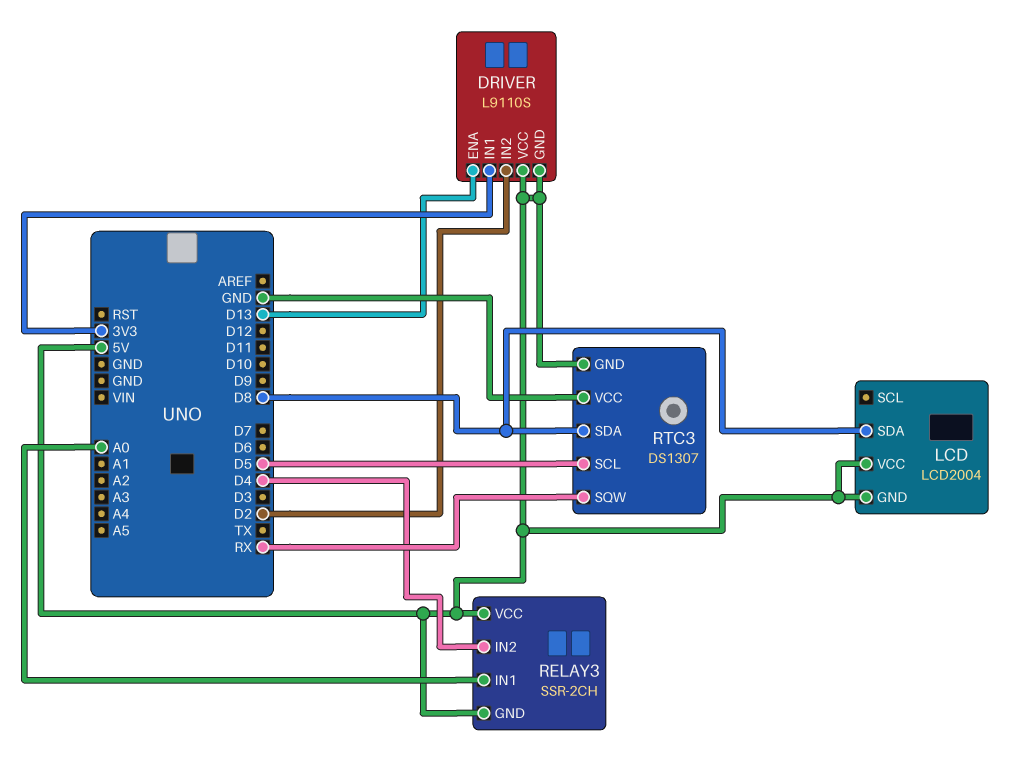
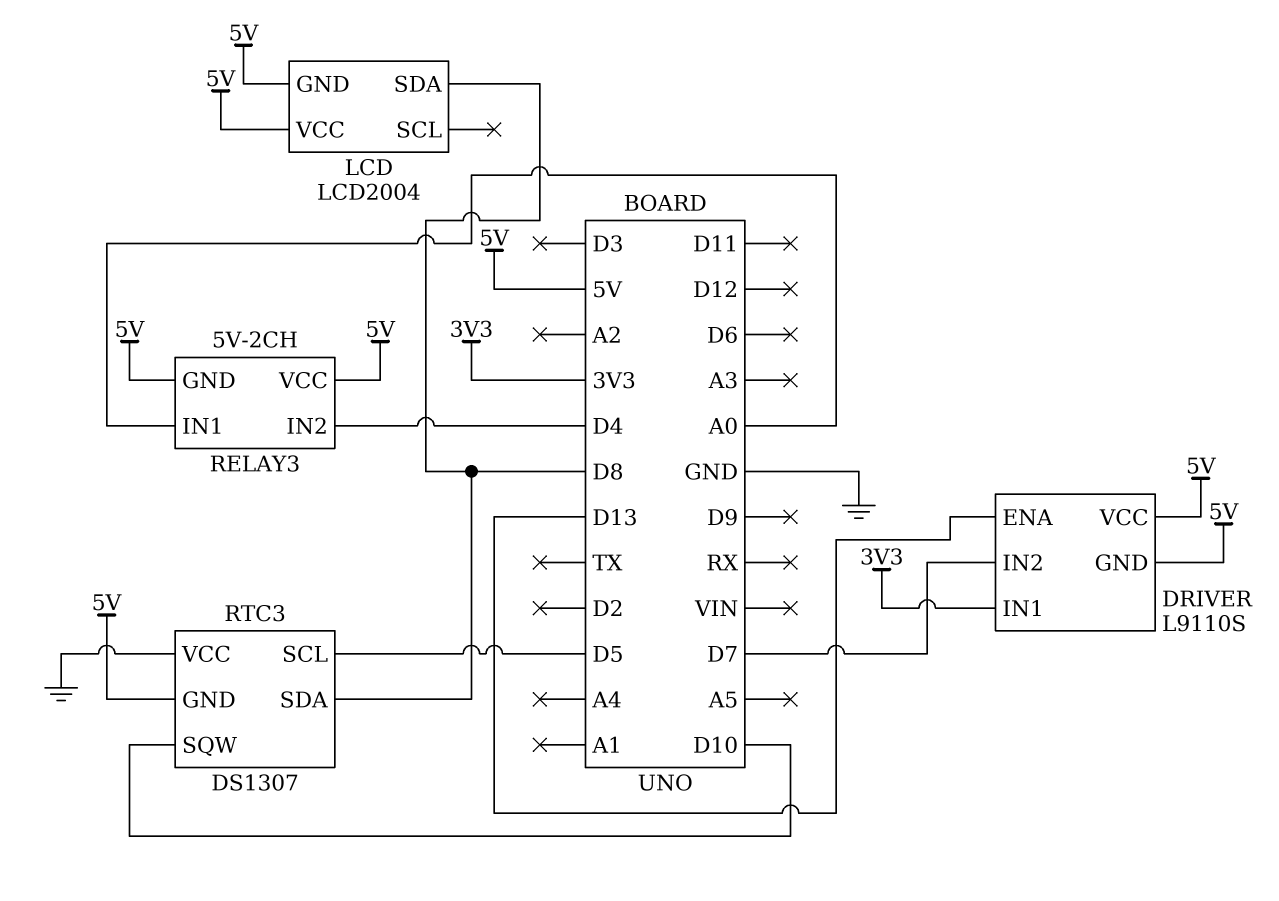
DRIVER pin IN2: D2 -> D7
RELAY3: SSR-2CH -> 5V-2CH
RTC3 pin SQW: RX -> D10

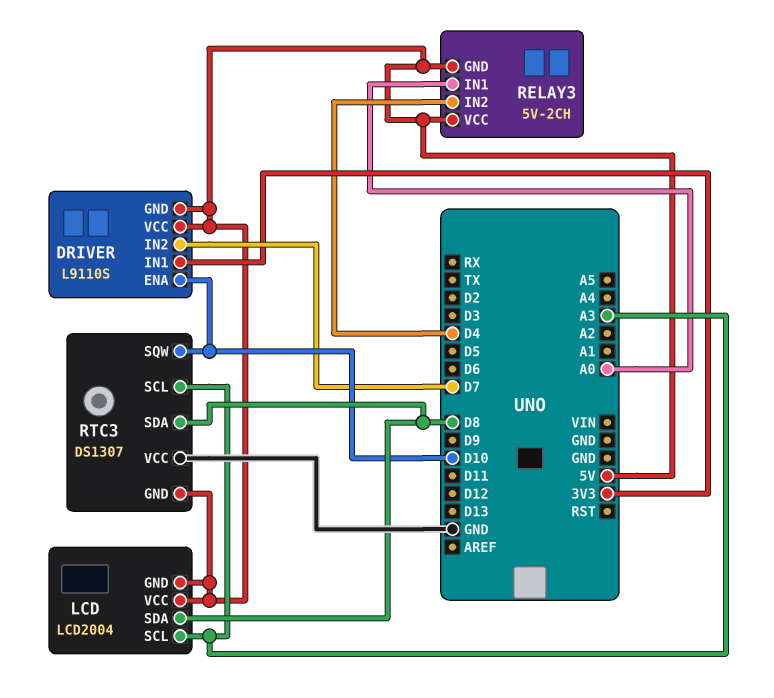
DRIVER pin ENA: D13 -> D10
LCD pin SCL: none -> A3
RTC3 pin SCL: D5 -> A3

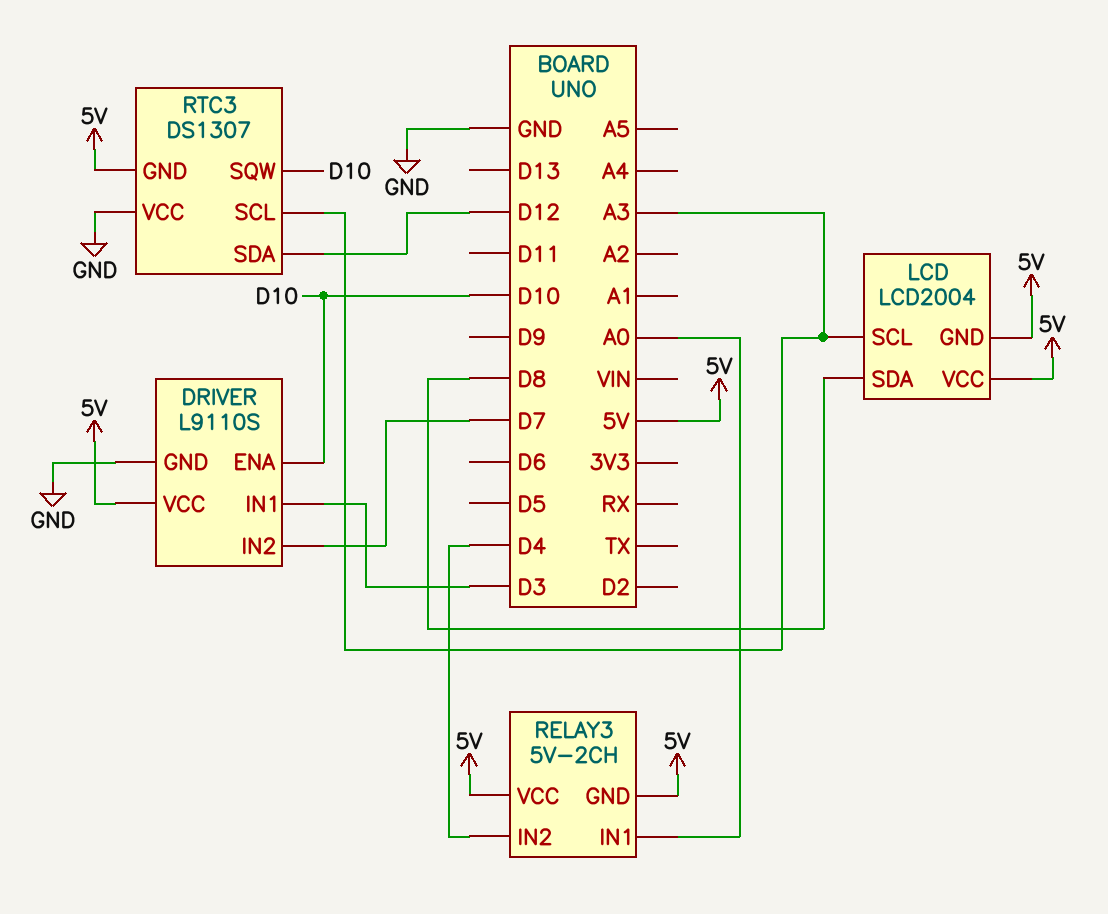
DRIVER pin GND: 5V -> GND
DRIVER pin IN1: 3V3 -> D3
RTC3 pin SDA: D8 -> D12

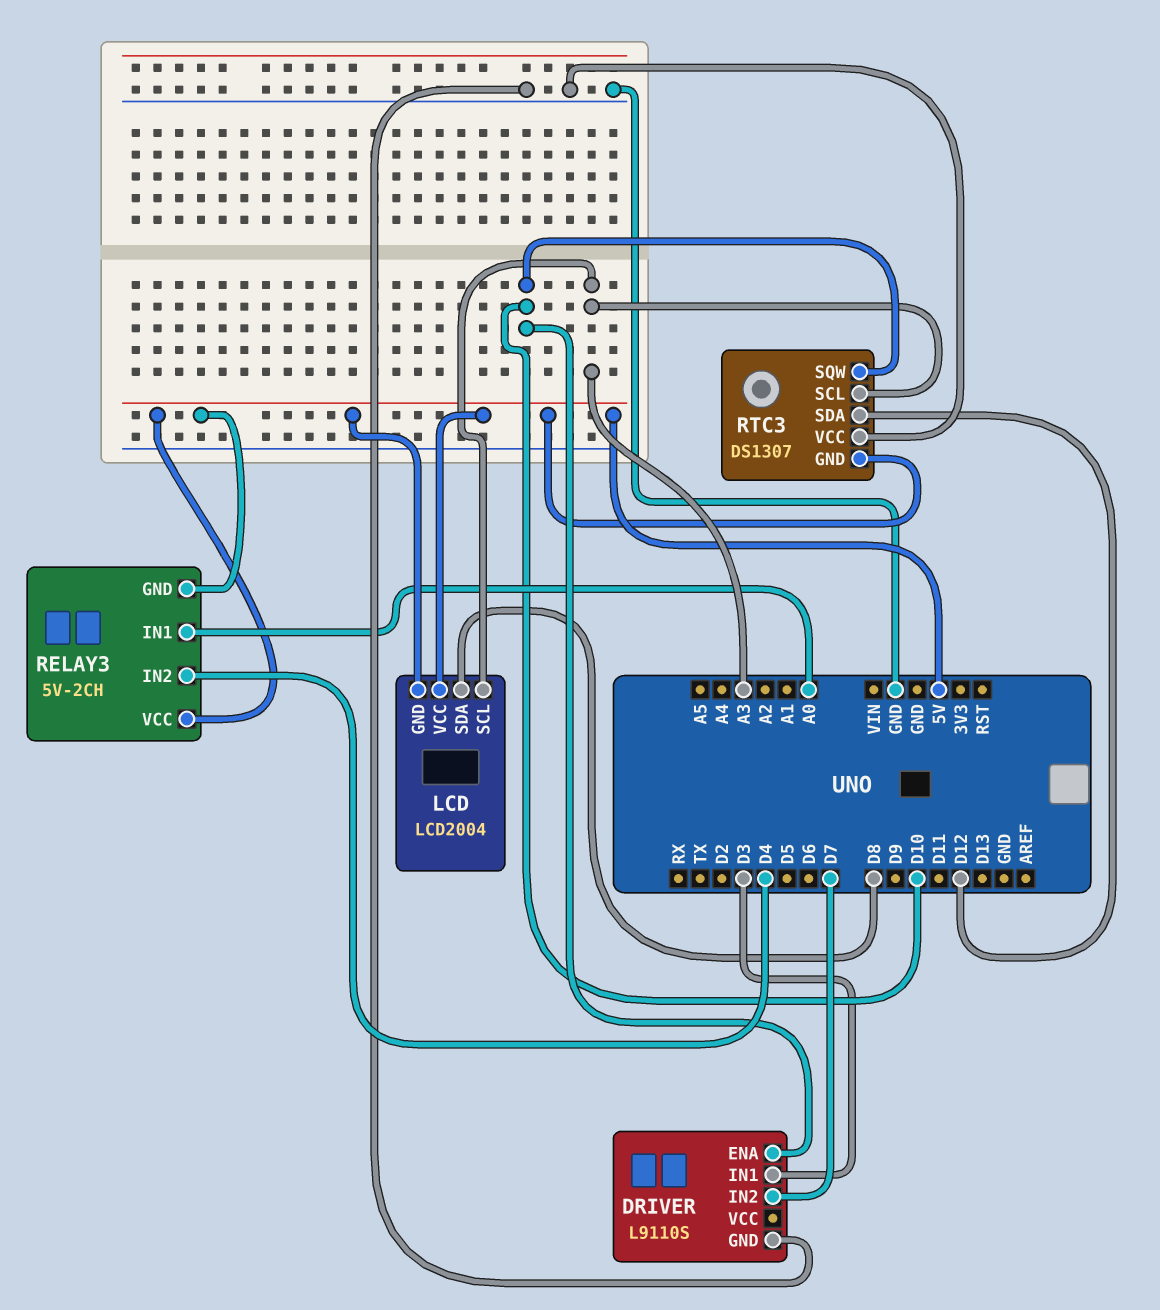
DRIVER pin VCC: 5V -> none

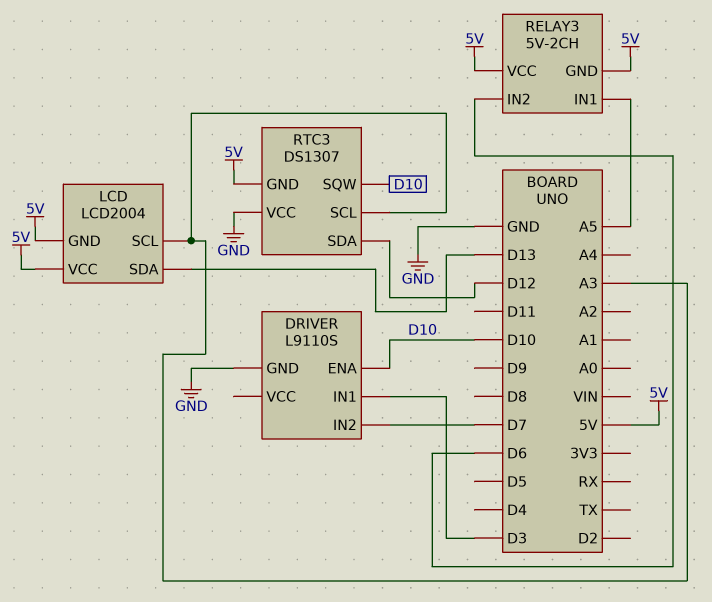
LCD pin SDA: D8 -> D13
RELAY3 pin IN1: A0 -> A5
RELAY3 pin IN2: D4 -> D6

